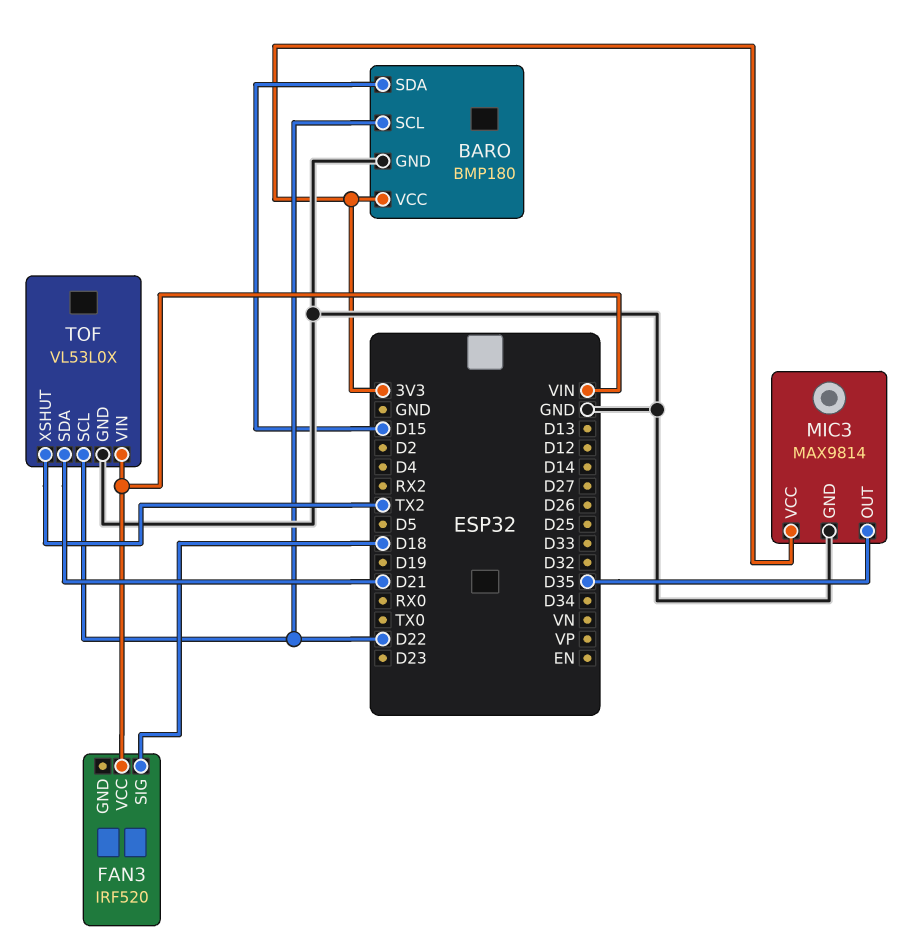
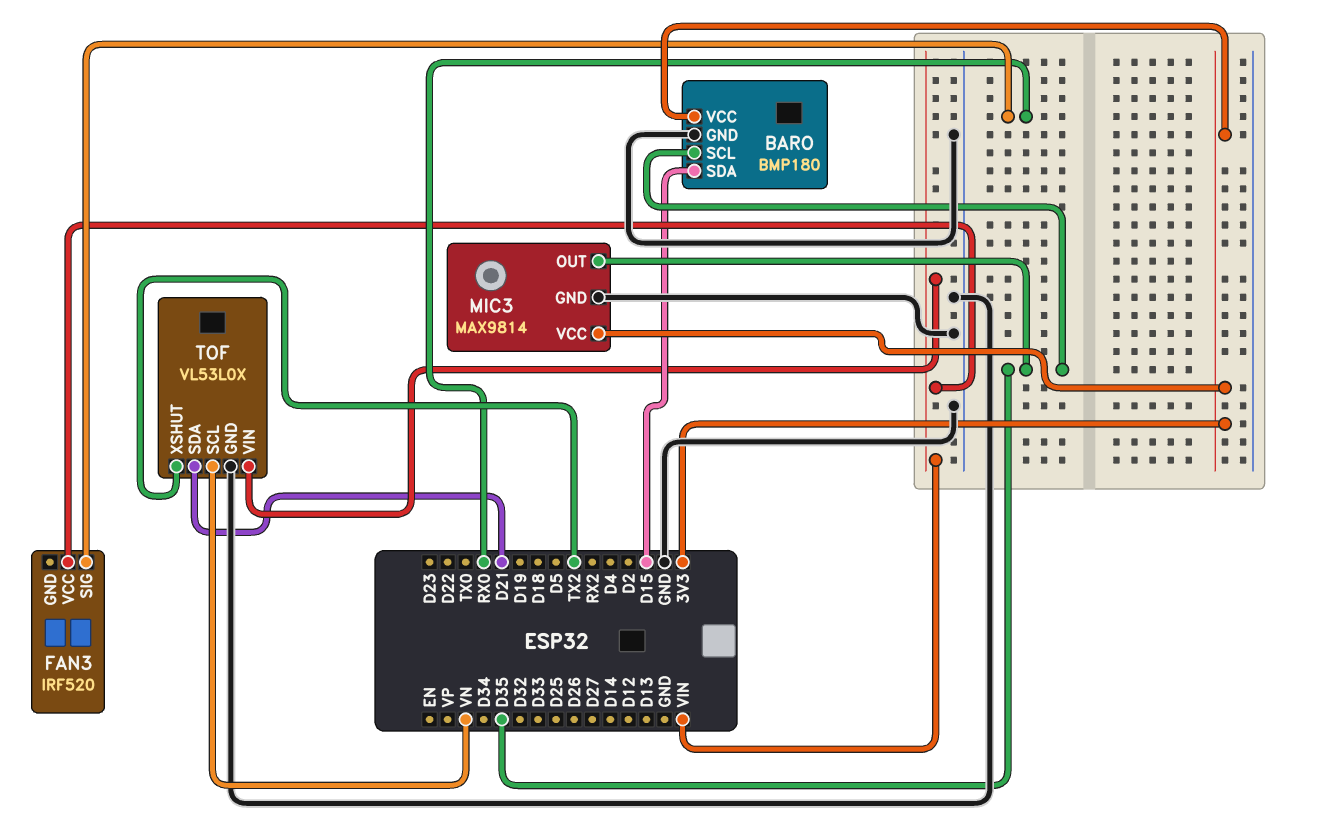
BARO pin SCL: D22 -> D35
FAN3 pin SIG: D18 -> RX0
TOF pin SCL: D22 -> VN

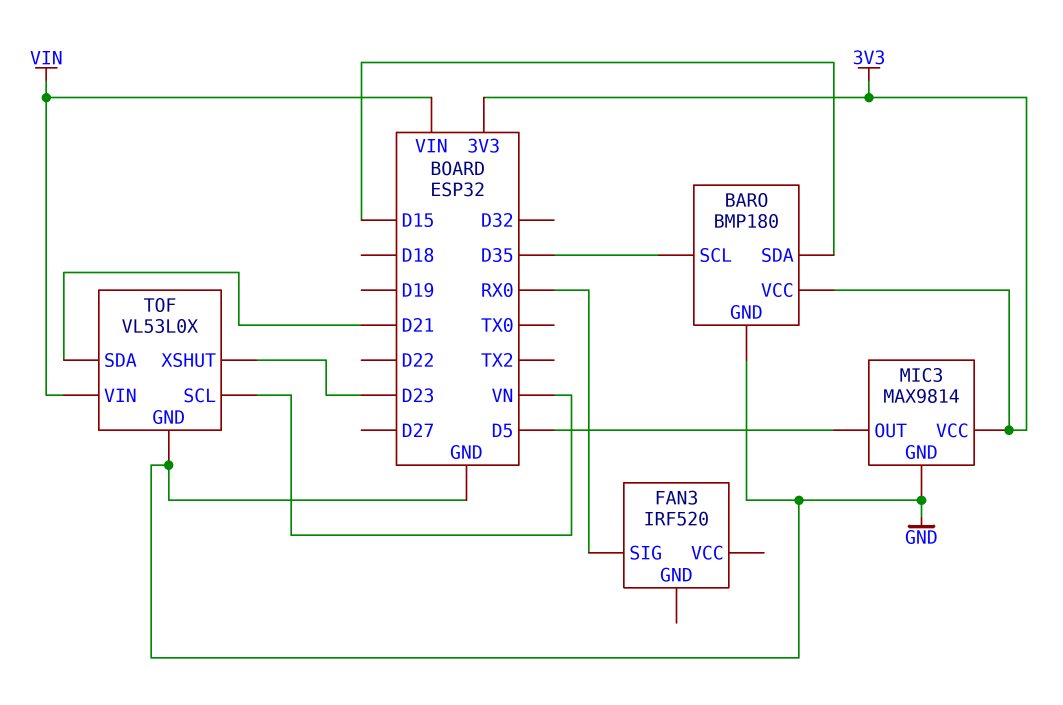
FAN3 pin VCC: VIN -> none
MIC3 pin OUT: D35 -> D5
TOF pin XSHUT: TX2 -> D23

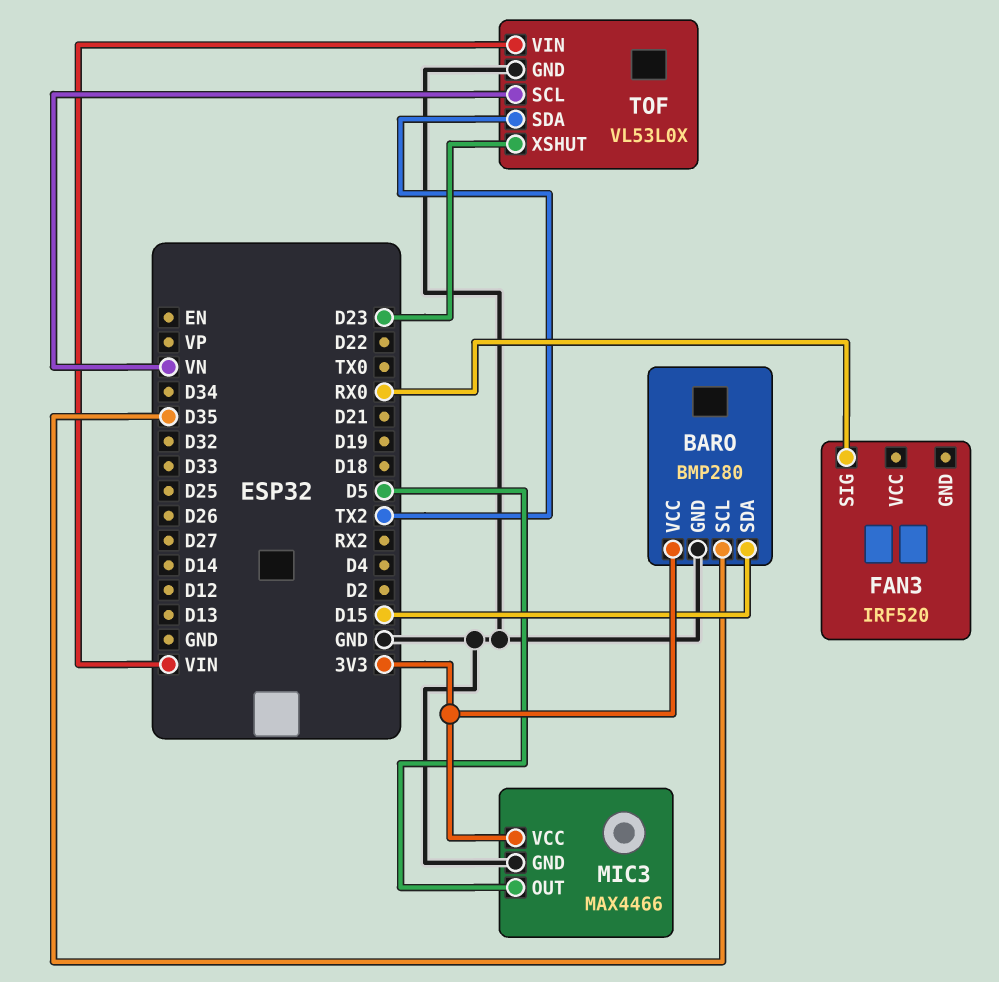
BARO: BMP180 -> BMP280
MIC3: MAX9814 -> MAX4466
TOF pin SDA: D21 -> TX2

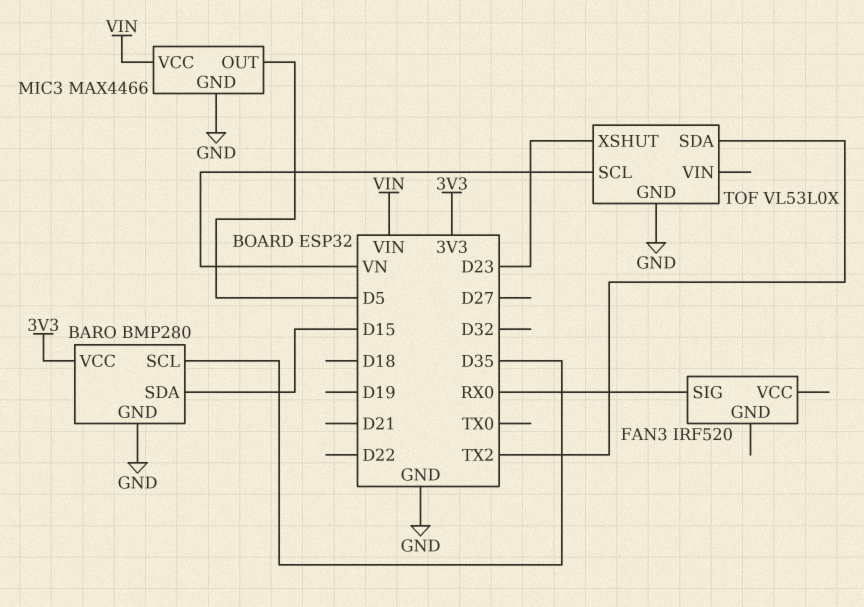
MIC3 pin VCC: 3V3 -> VIN
TOF pin VIN: VIN -> none

